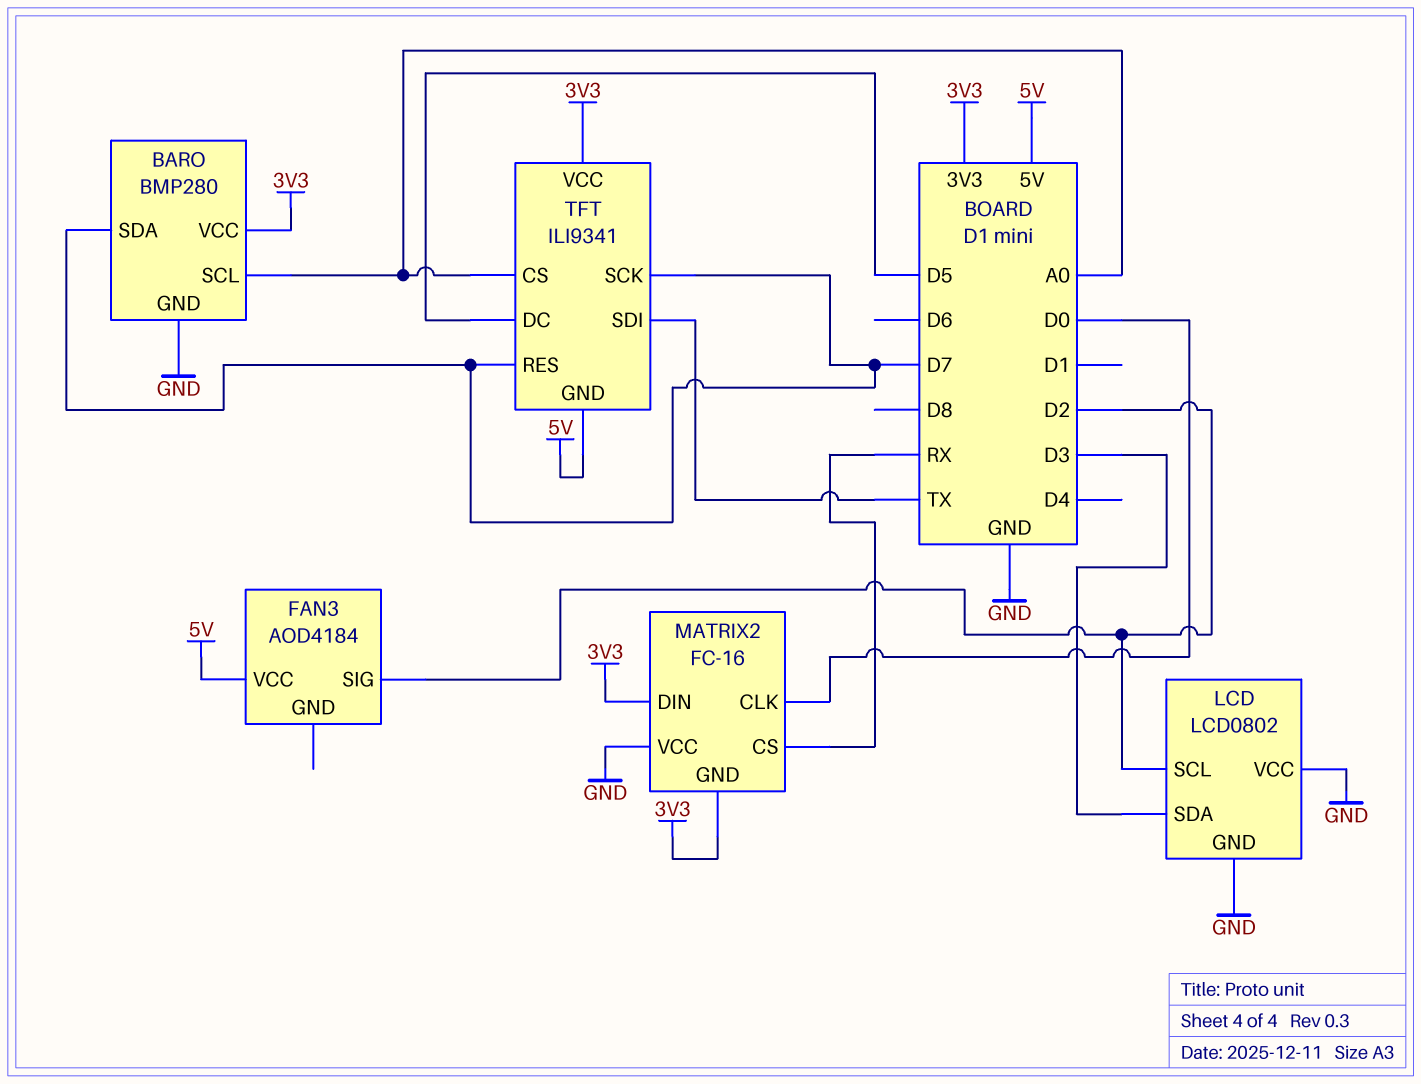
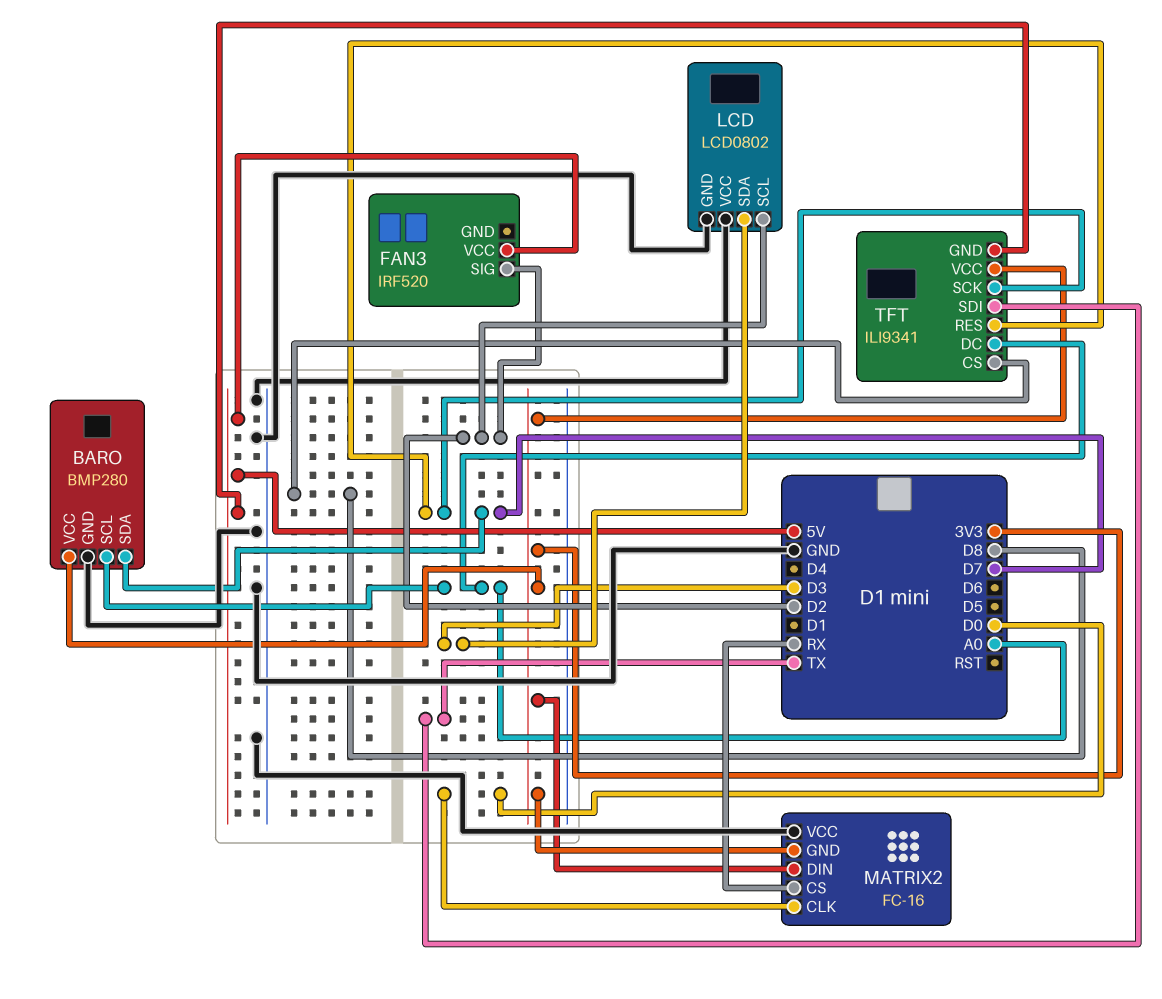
FAN3: AOD4184 -> IRF520
TFT pin CS: A0 -> D8
TFT pin DC: D5 -> A0

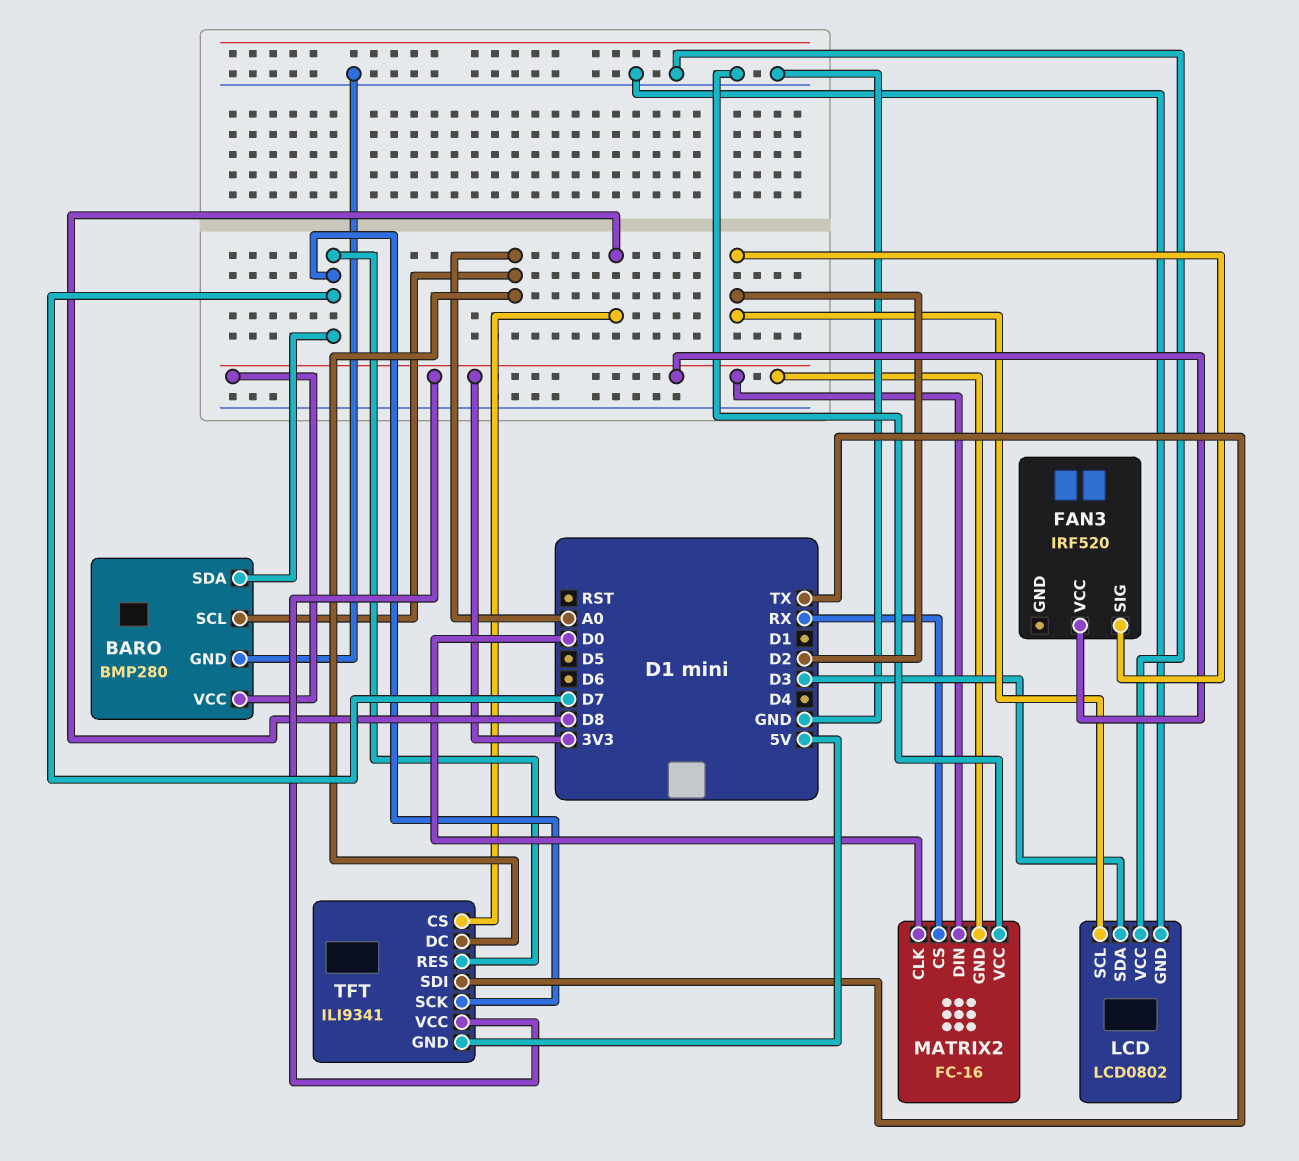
FAN3 pin VCC: 5V -> 3V3

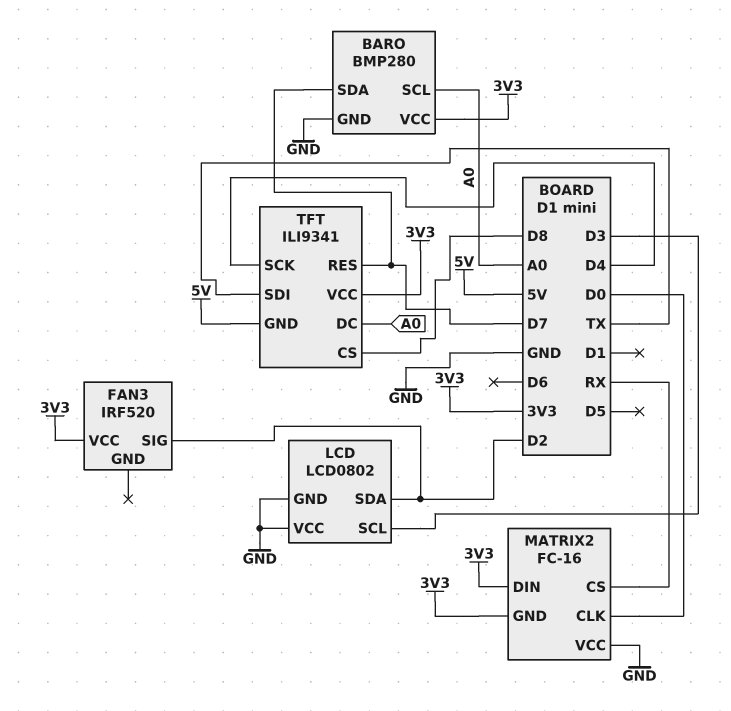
LCD pin SCL: D2 -> D3
LCD pin SDA: D3 -> D2
TFT pin SCK: D7 -> D4

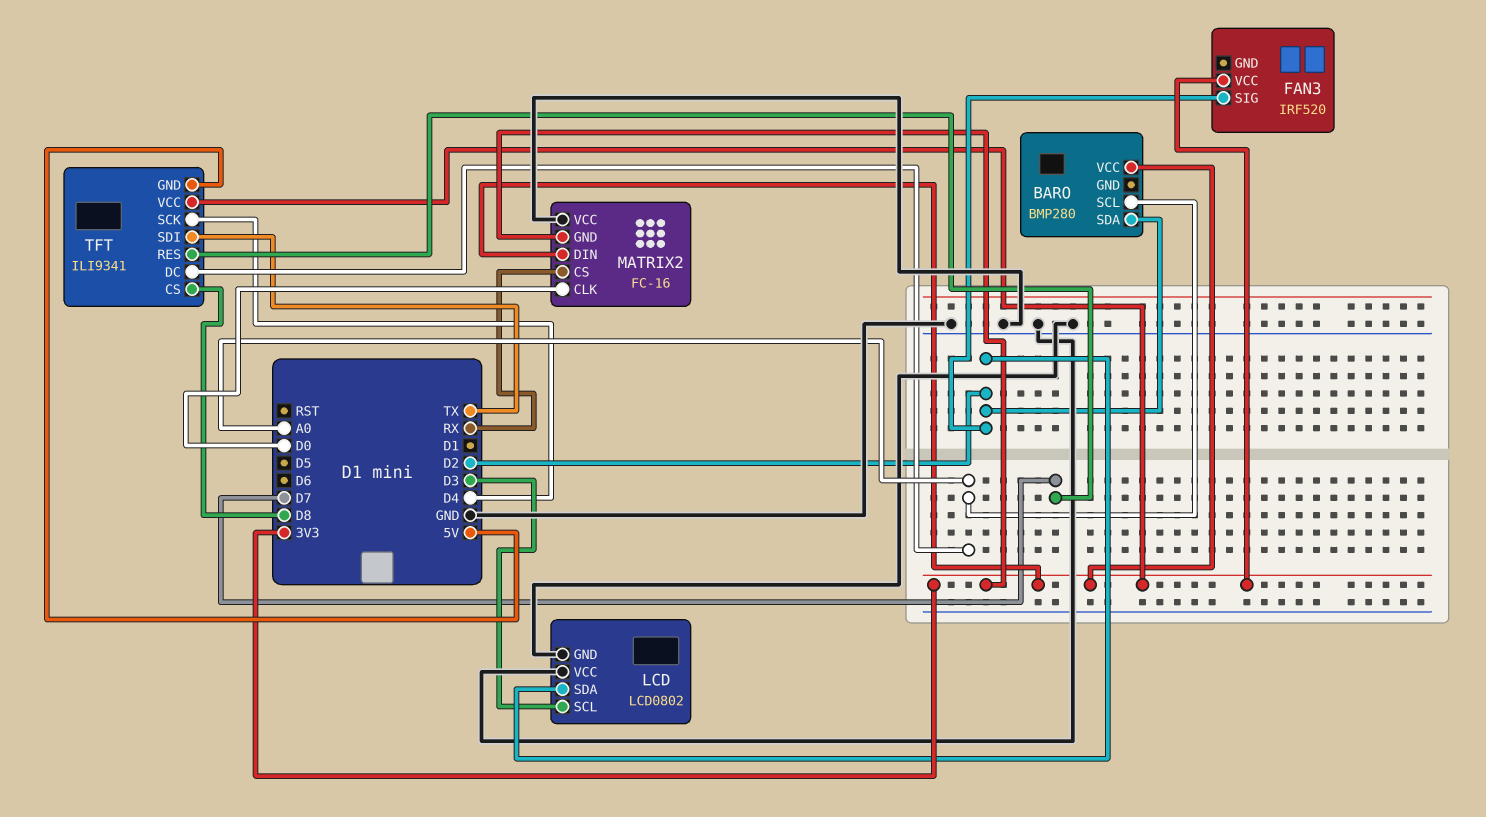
BARO pin GND: GND -> none
BARO pin SDA: D7 -> D2

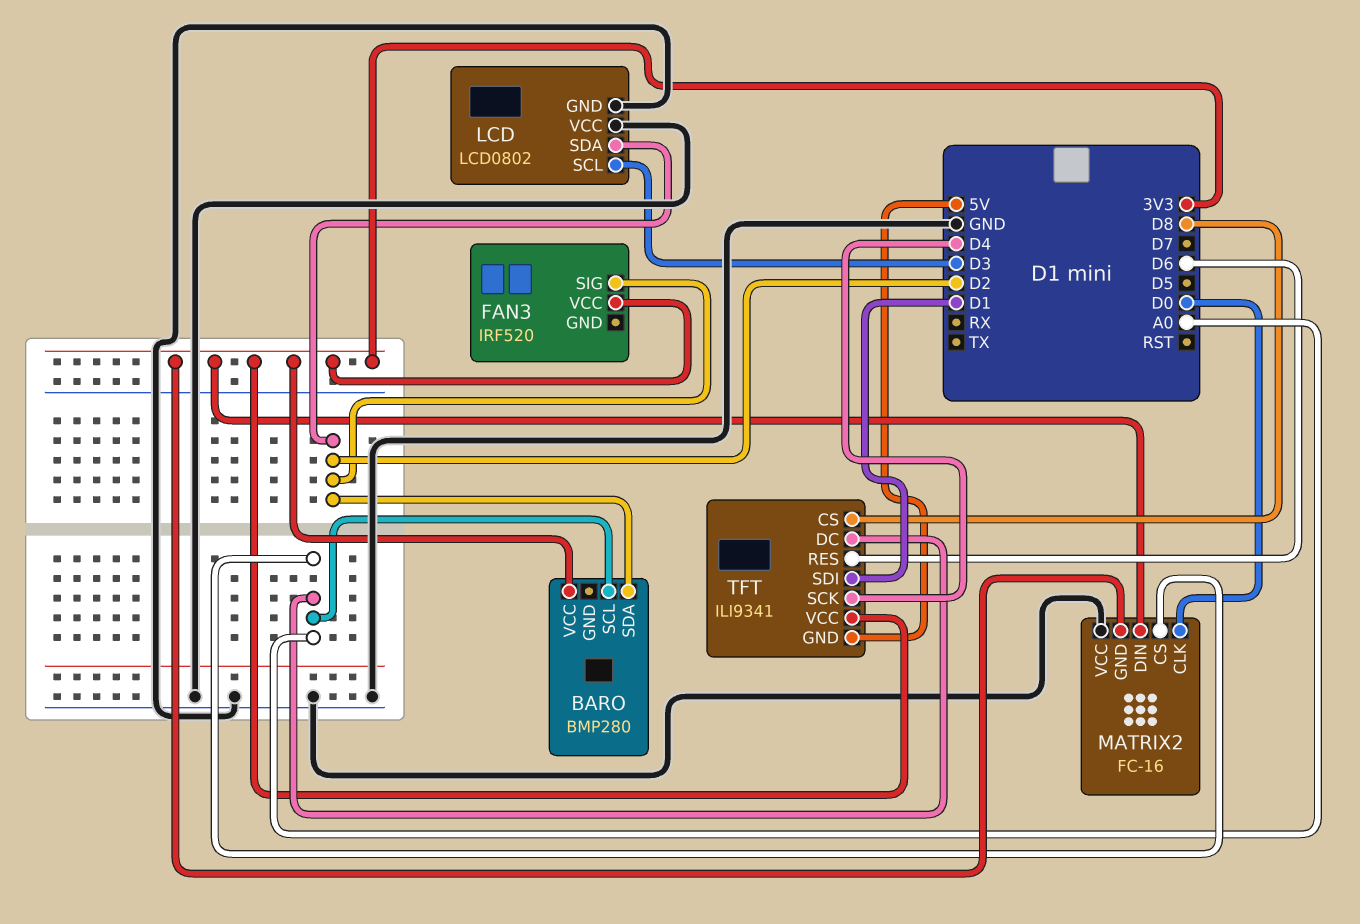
MATRIX2 pin CS: RX -> A0
TFT pin RES: D7 -> D6
TFT pin SDI: TX -> D1

